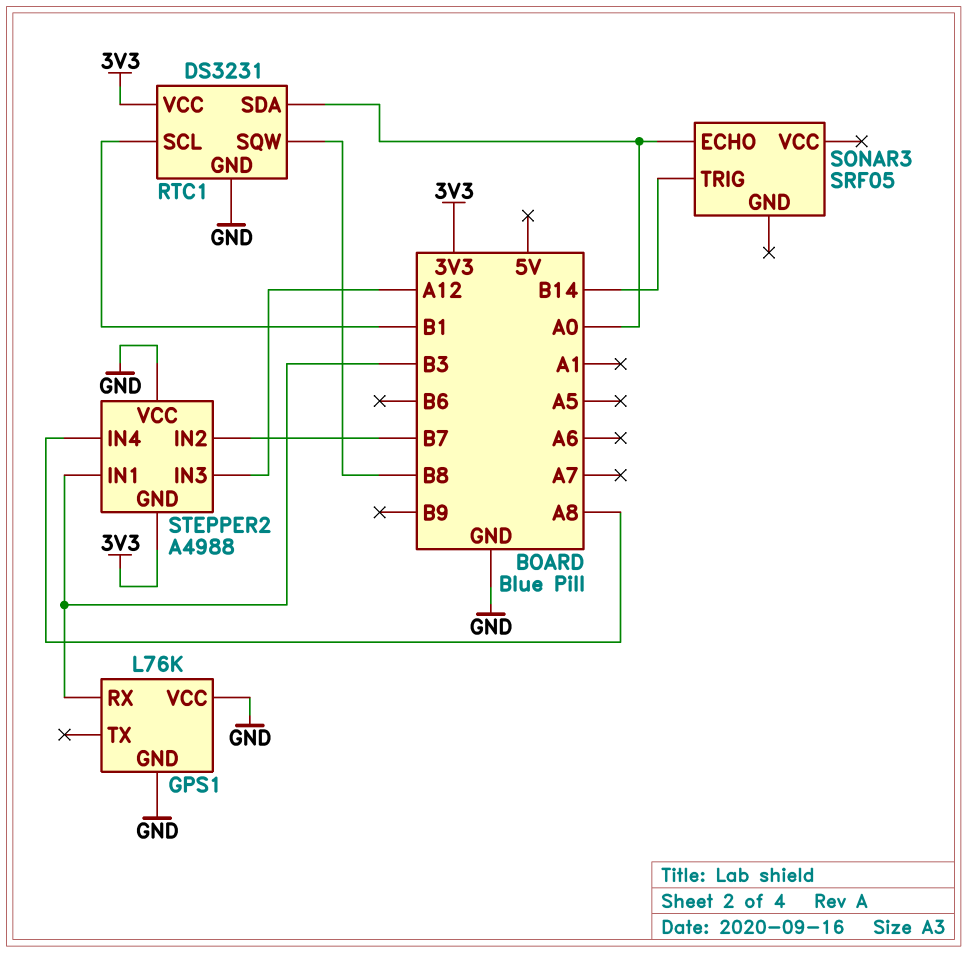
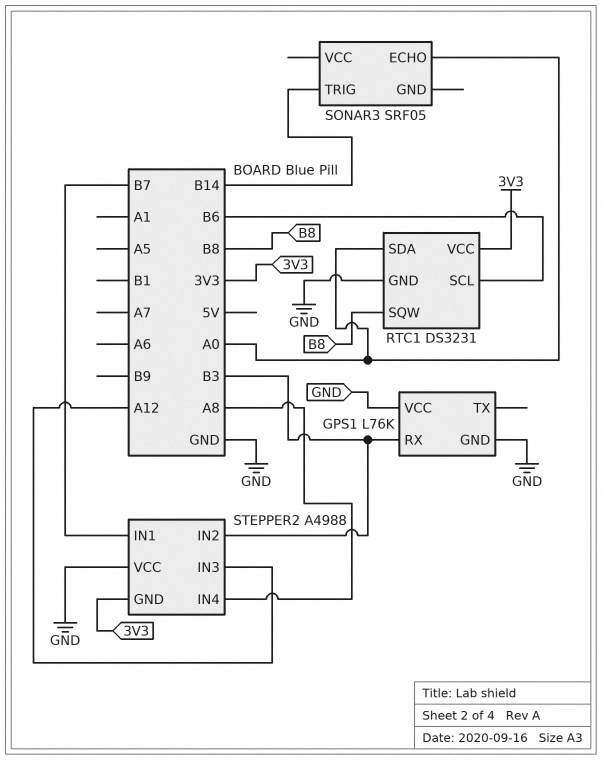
RTC1 pin SCL: B1 -> B6
STEPPER2 pin IN1: B3 -> B7
STEPPER2 pin IN2: B7 -> B3

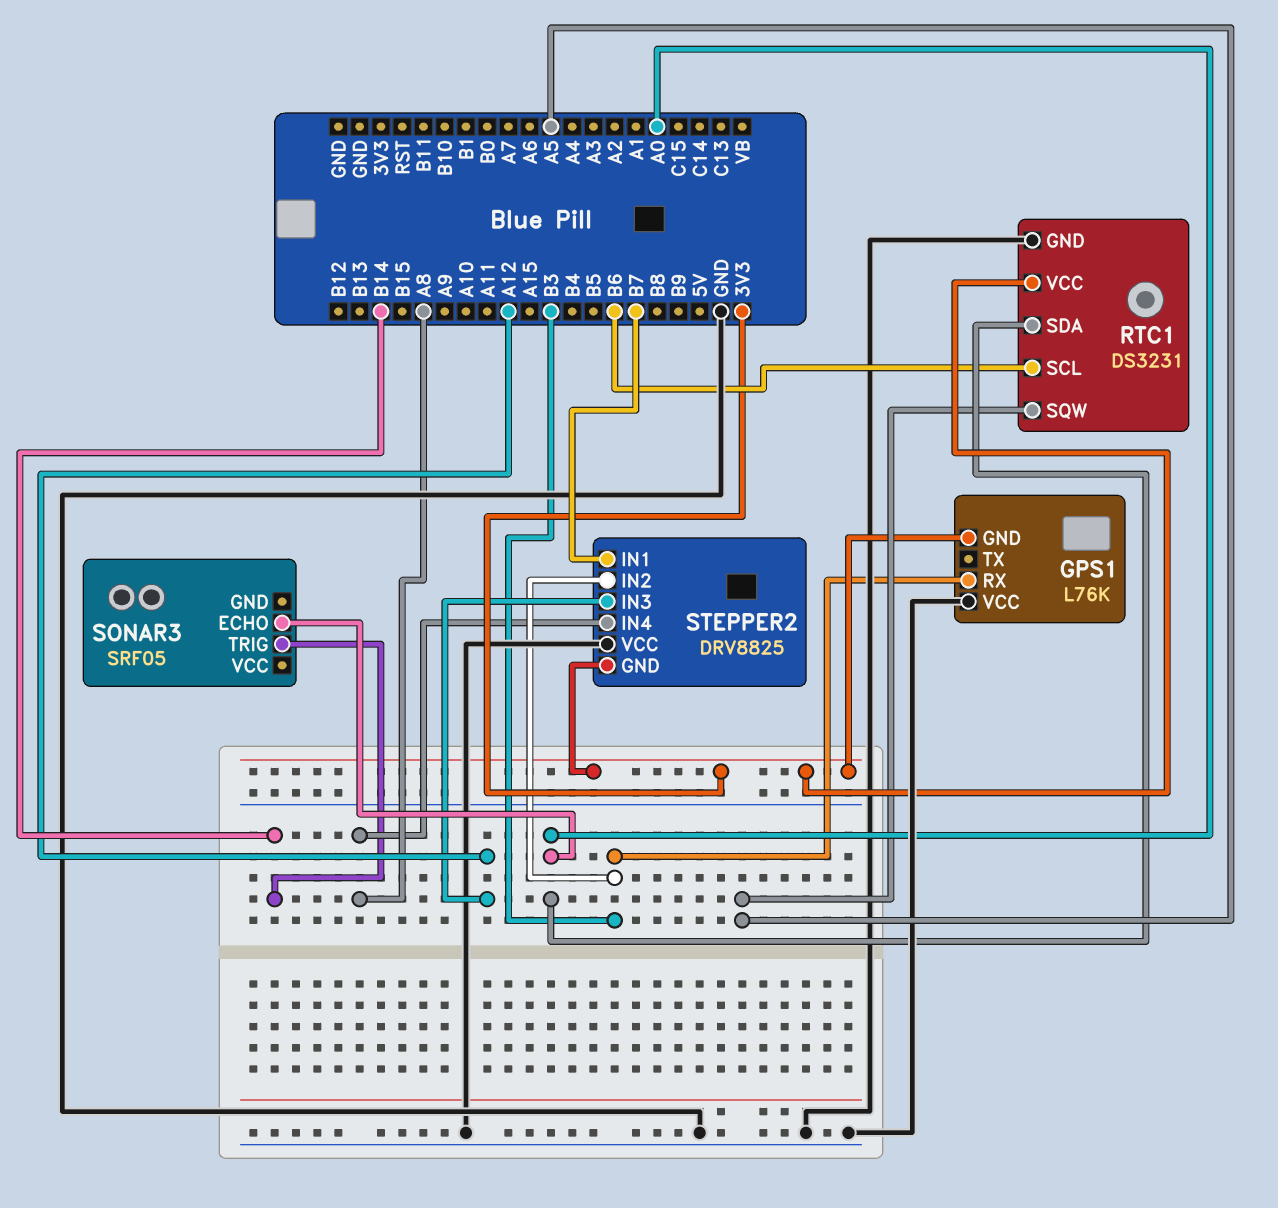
GPS1 pin GND: GND -> 3V3
RTC1 pin SQW: B8 -> A5
STEPPER2: A4988 -> DRV8825

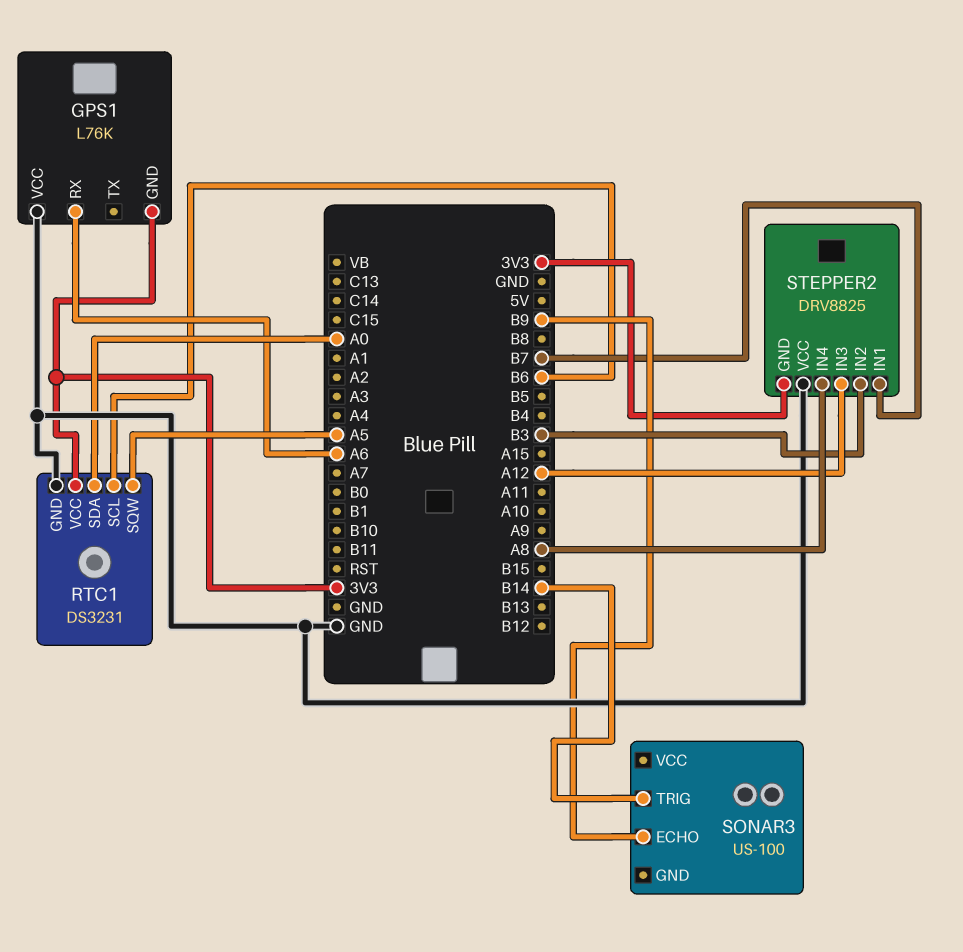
GPS1 pin RX: B3 -> A6
SONAR3: SRF05 -> US-100
SONAR3 pin ECHO: A0 -> B9

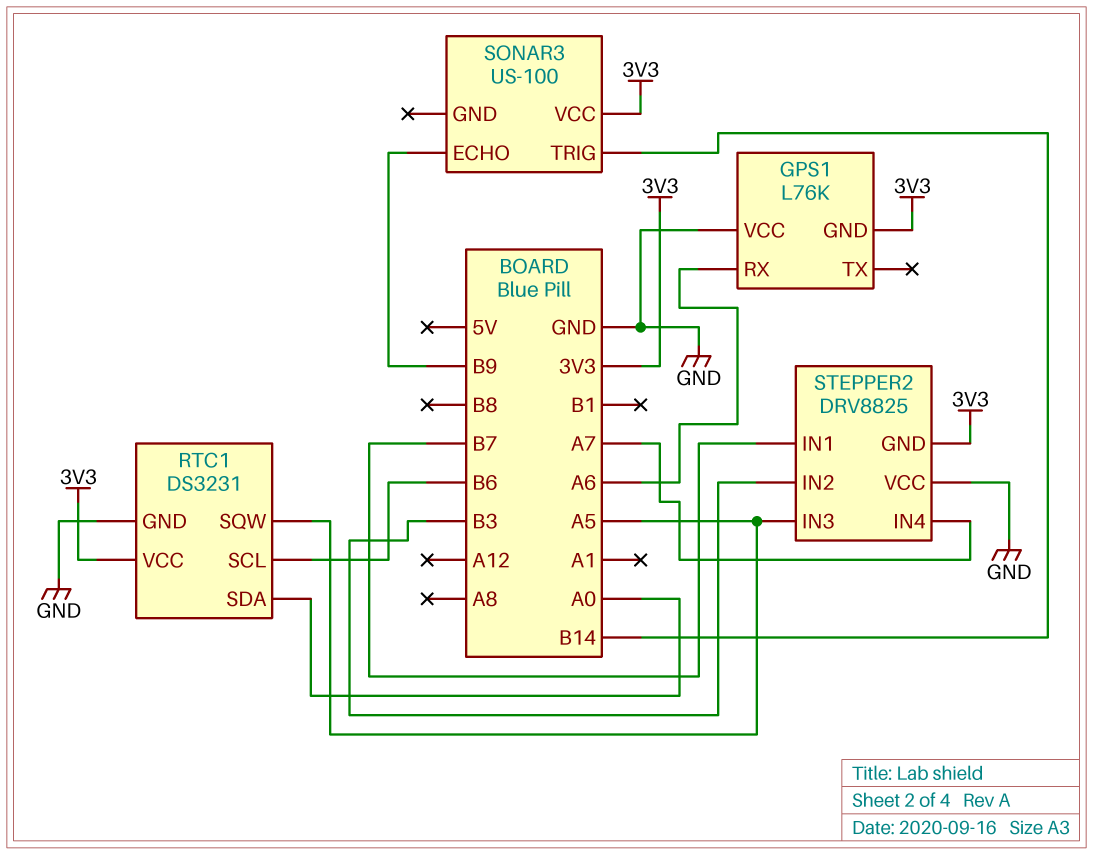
SONAR3 pin VCC: none -> 3V3
STEPPER2 pin IN3: A12 -> A5
STEPPER2 pin IN4: A8 -> A7

